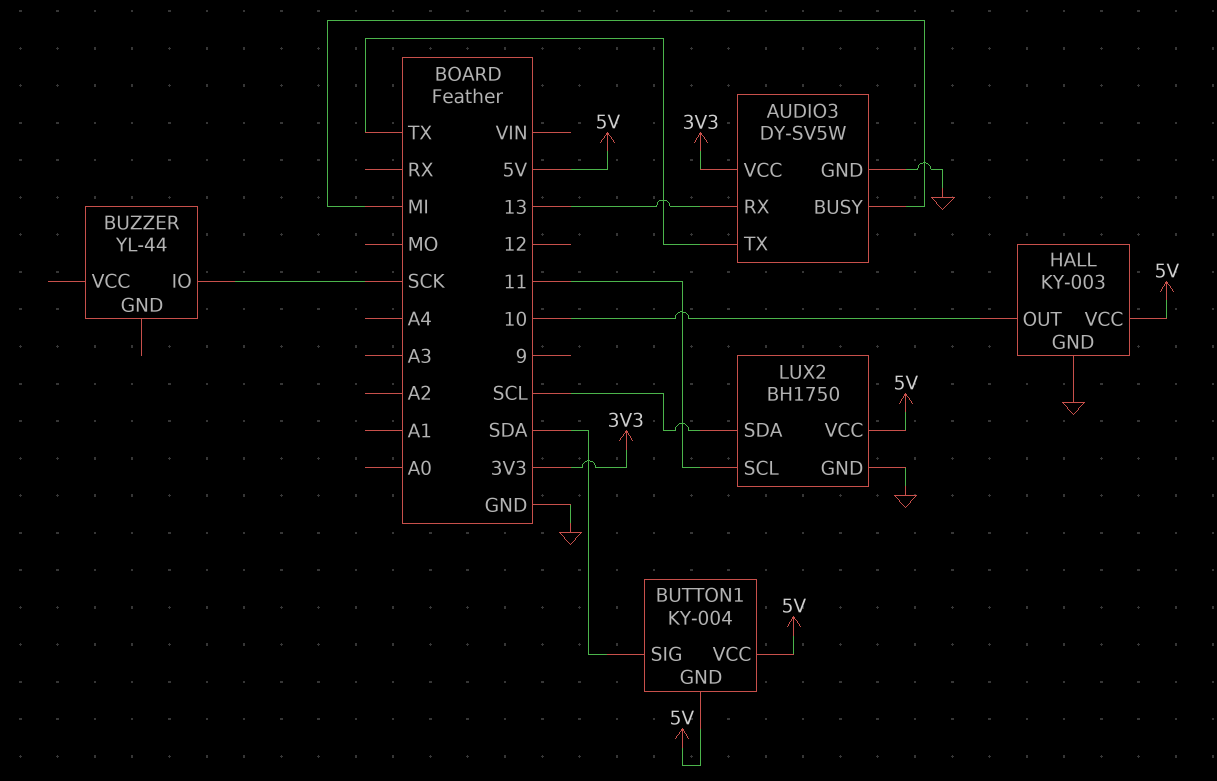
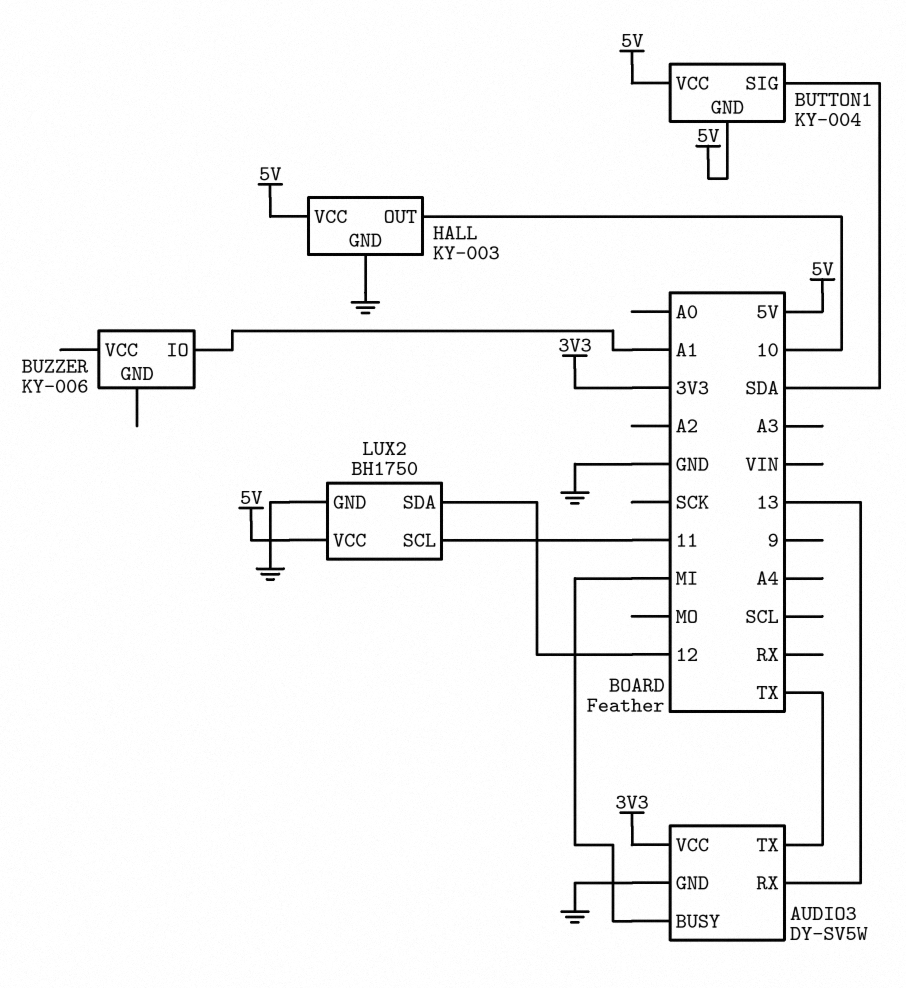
BUZZER: YL-44 -> KY-006
BUZZER pin IO: SCK -> A1
LUX2 pin SDA: SCL -> 12

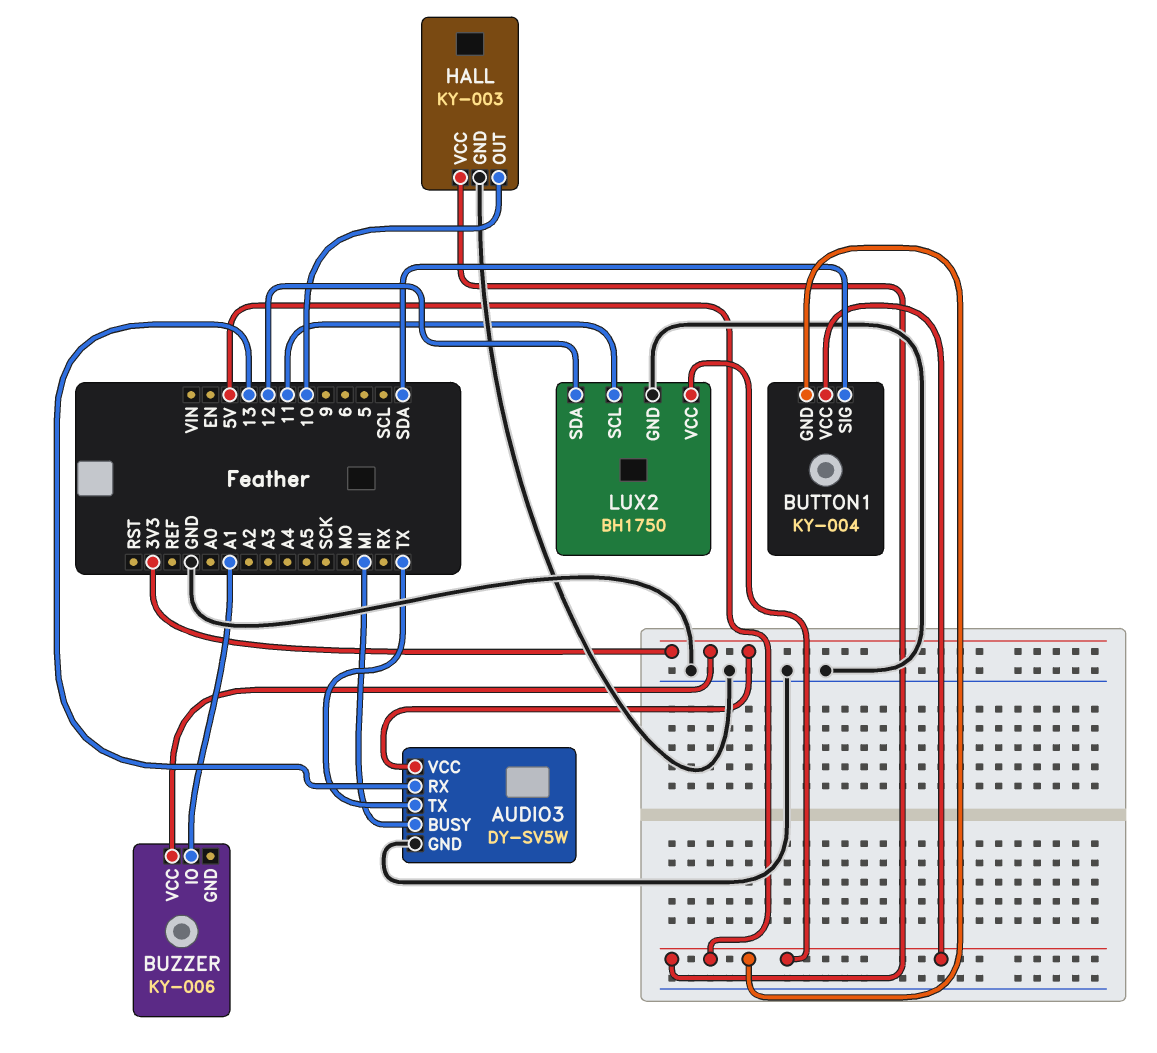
BUZZER pin VCC: none -> 3V3

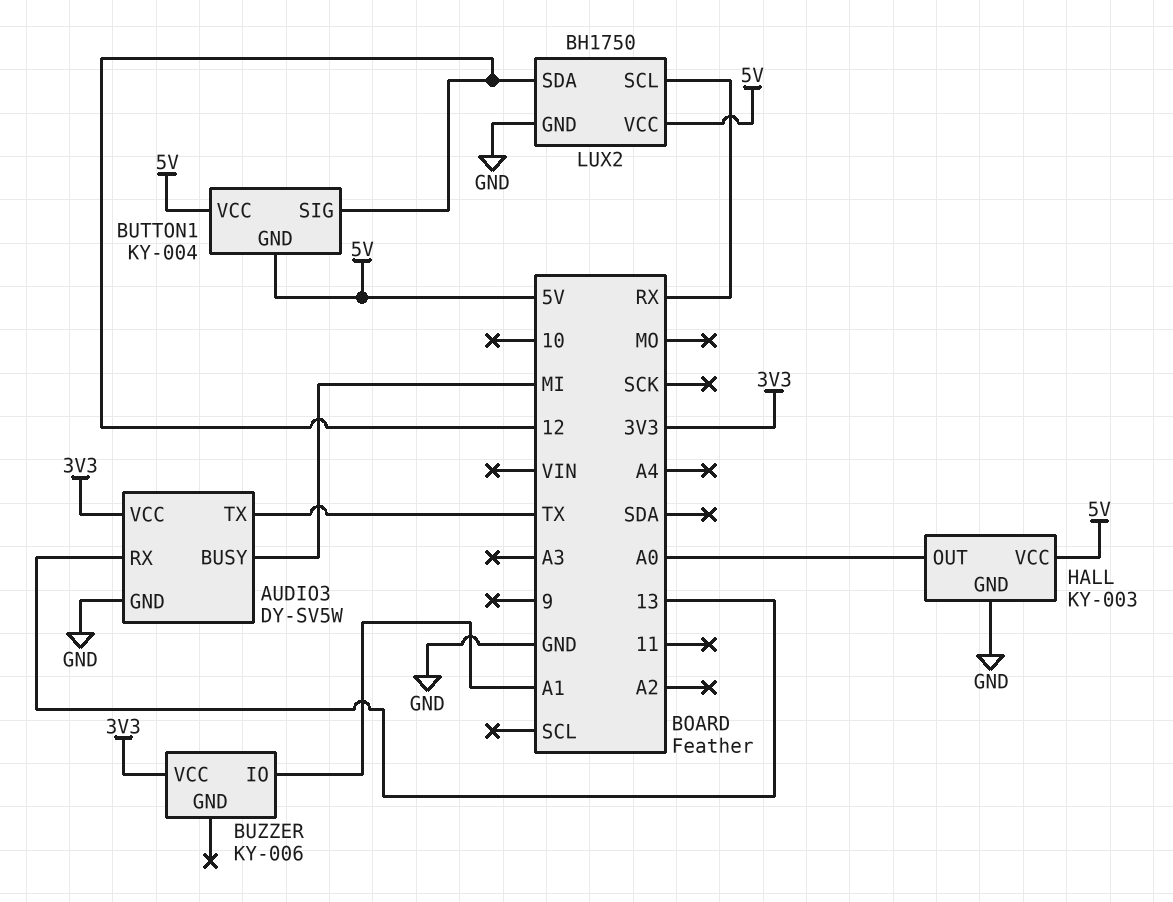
BUTTON1 pin SIG: SDA -> 12
HALL pin OUT: 10 -> A0
LUX2 pin SCL: 11 -> RX

